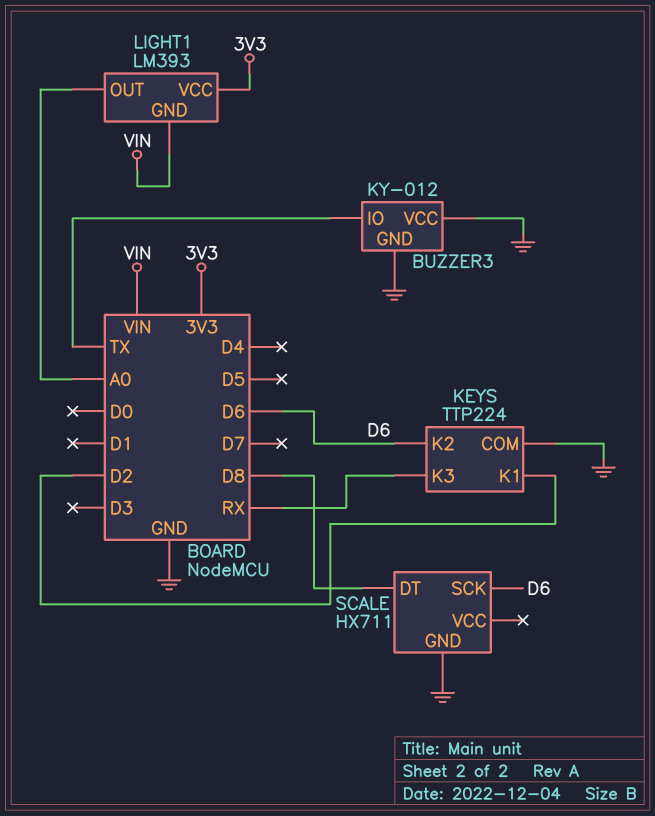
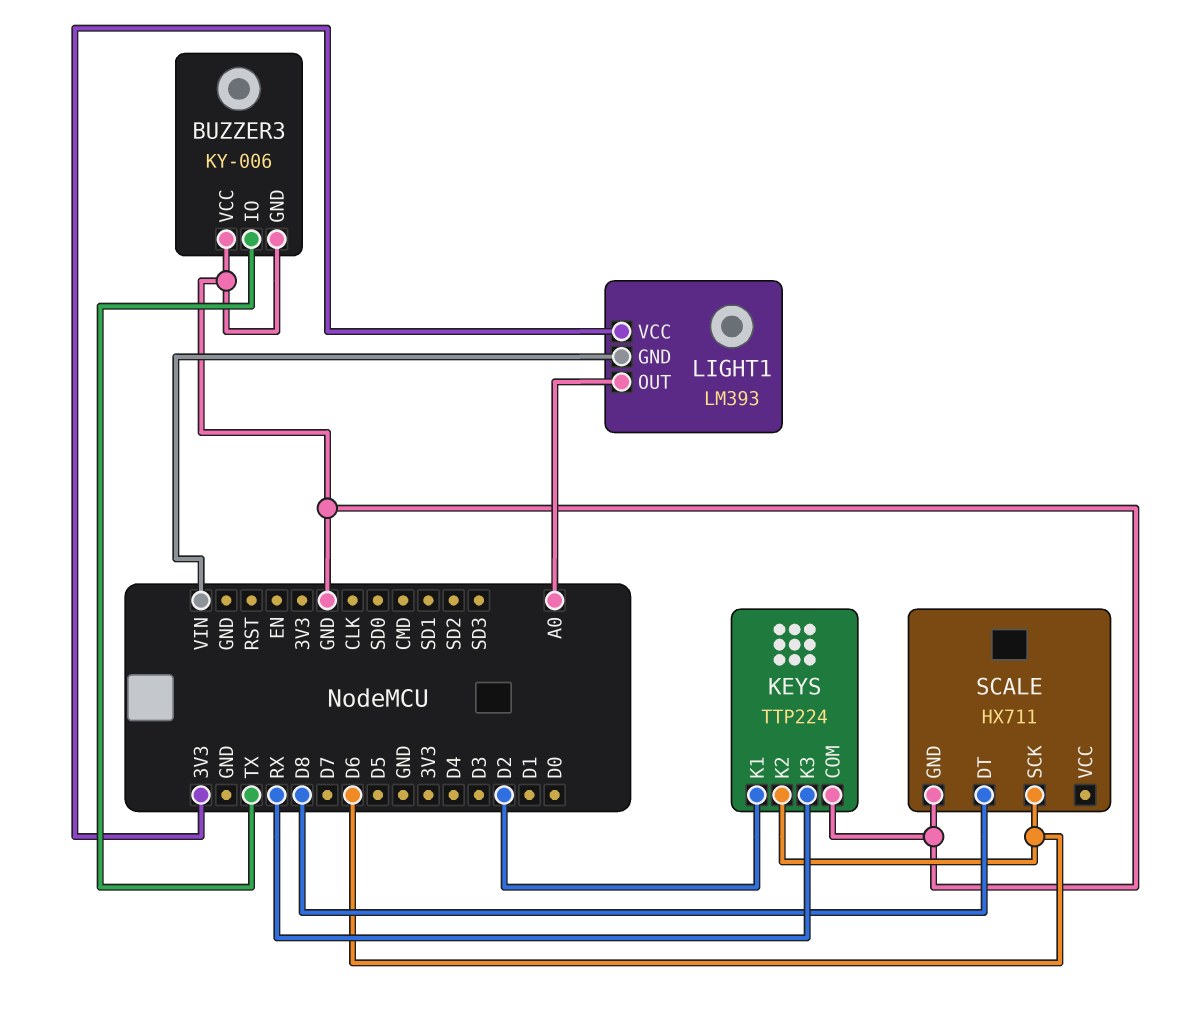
BUZZER3: KY-012 -> KY-006

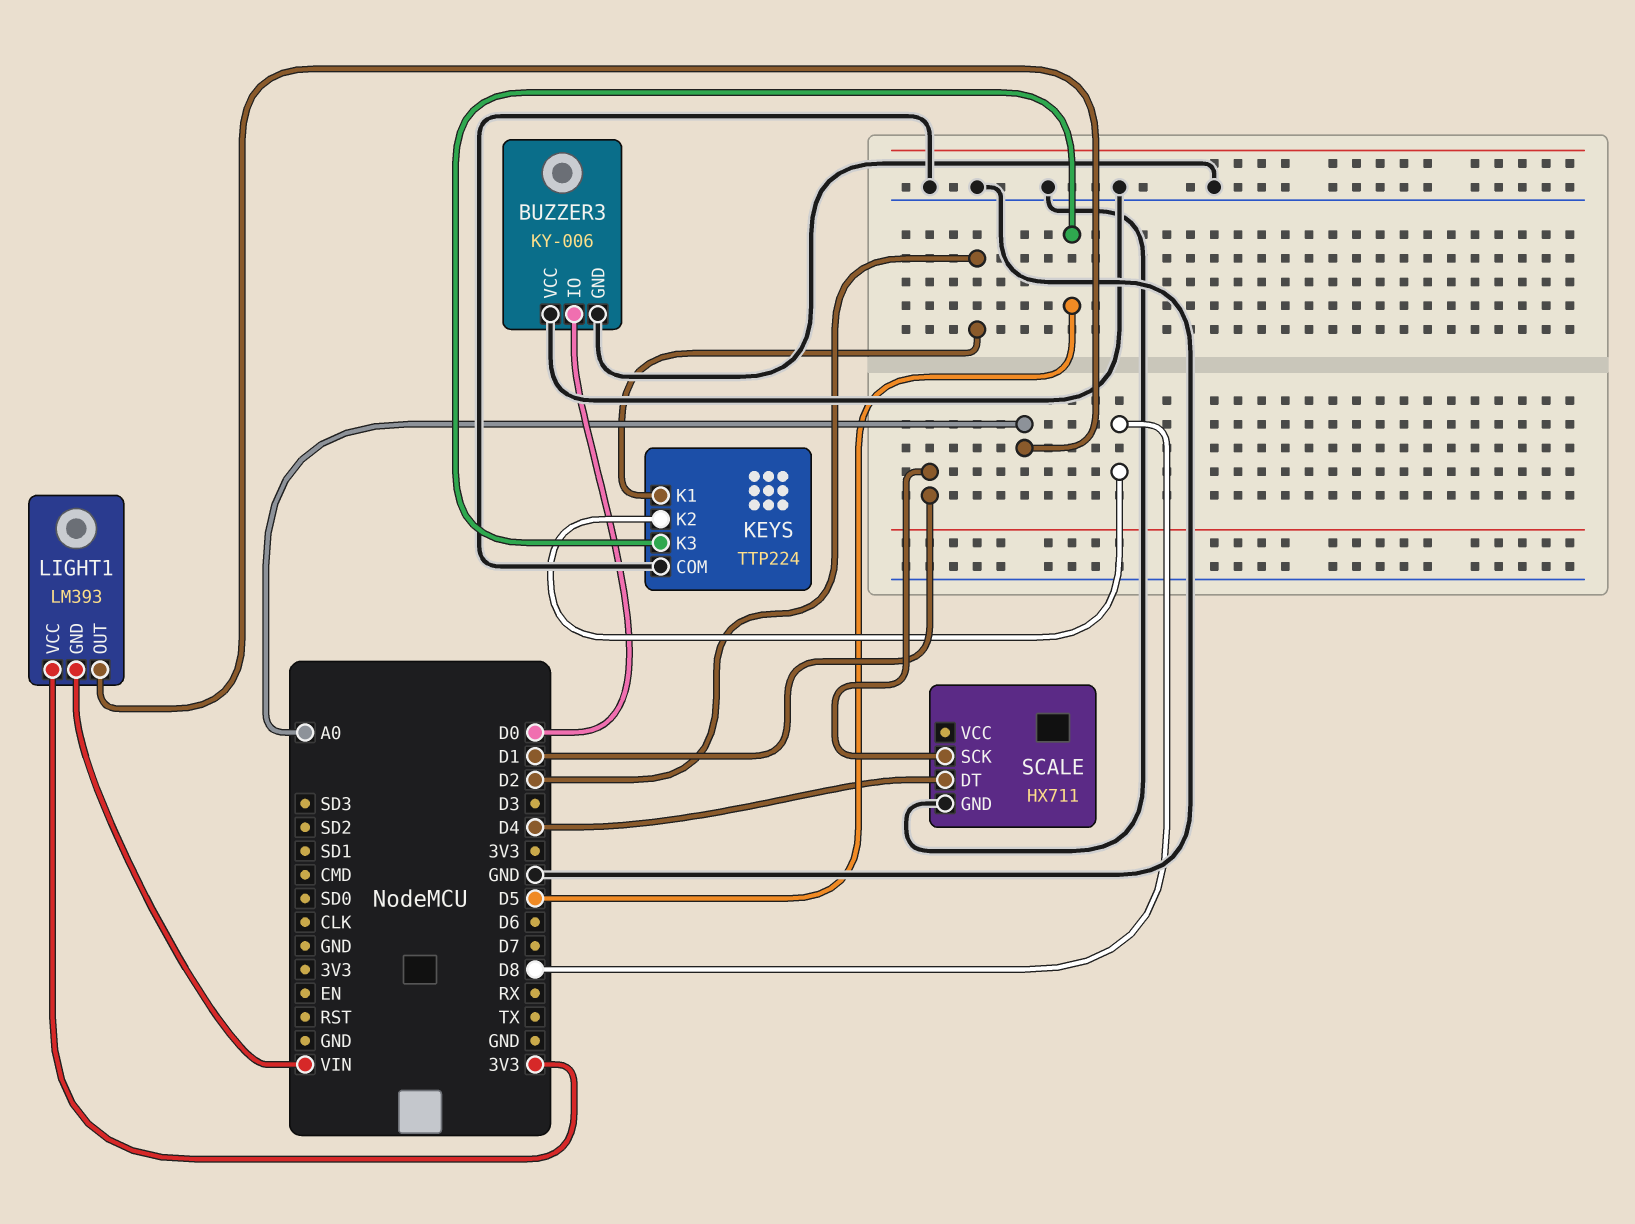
BUZZER3 pin IO: TX -> D0
KEYS pin K2: D6 -> D8
KEYS pin K3: RX -> D5
SCALE pin DT: D8 -> D4
SCALE pin SCK: D6 -> D1

